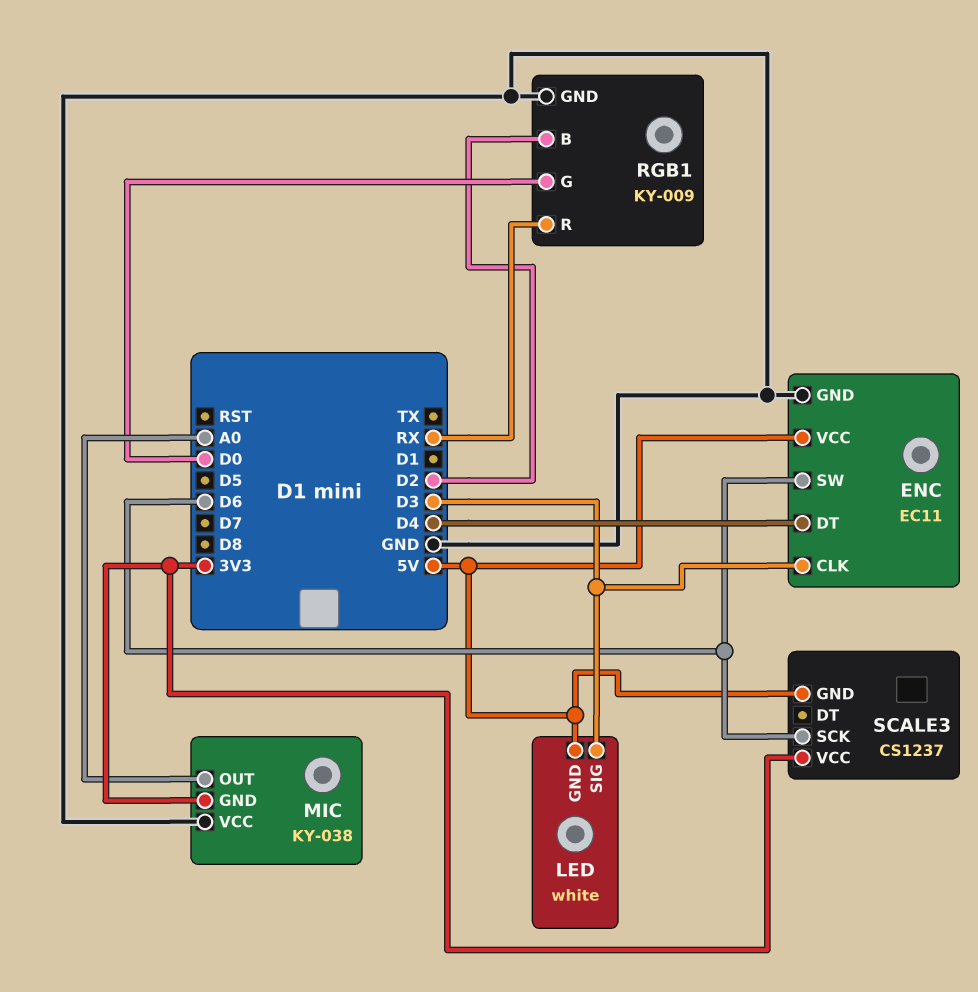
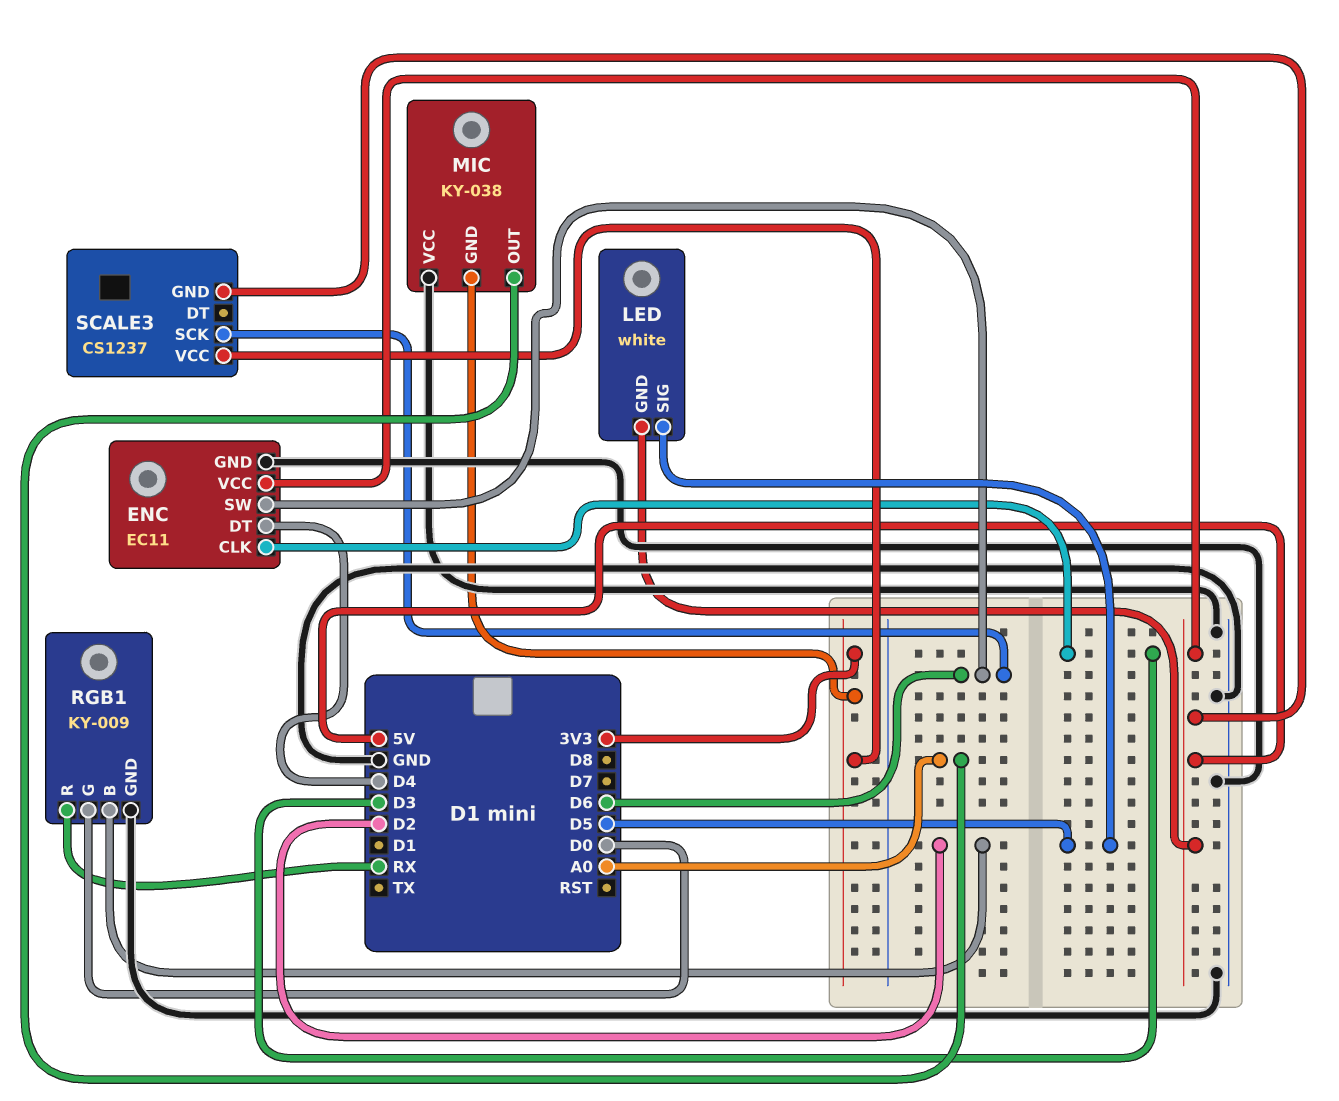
LED pin SIG: D3 -> D5

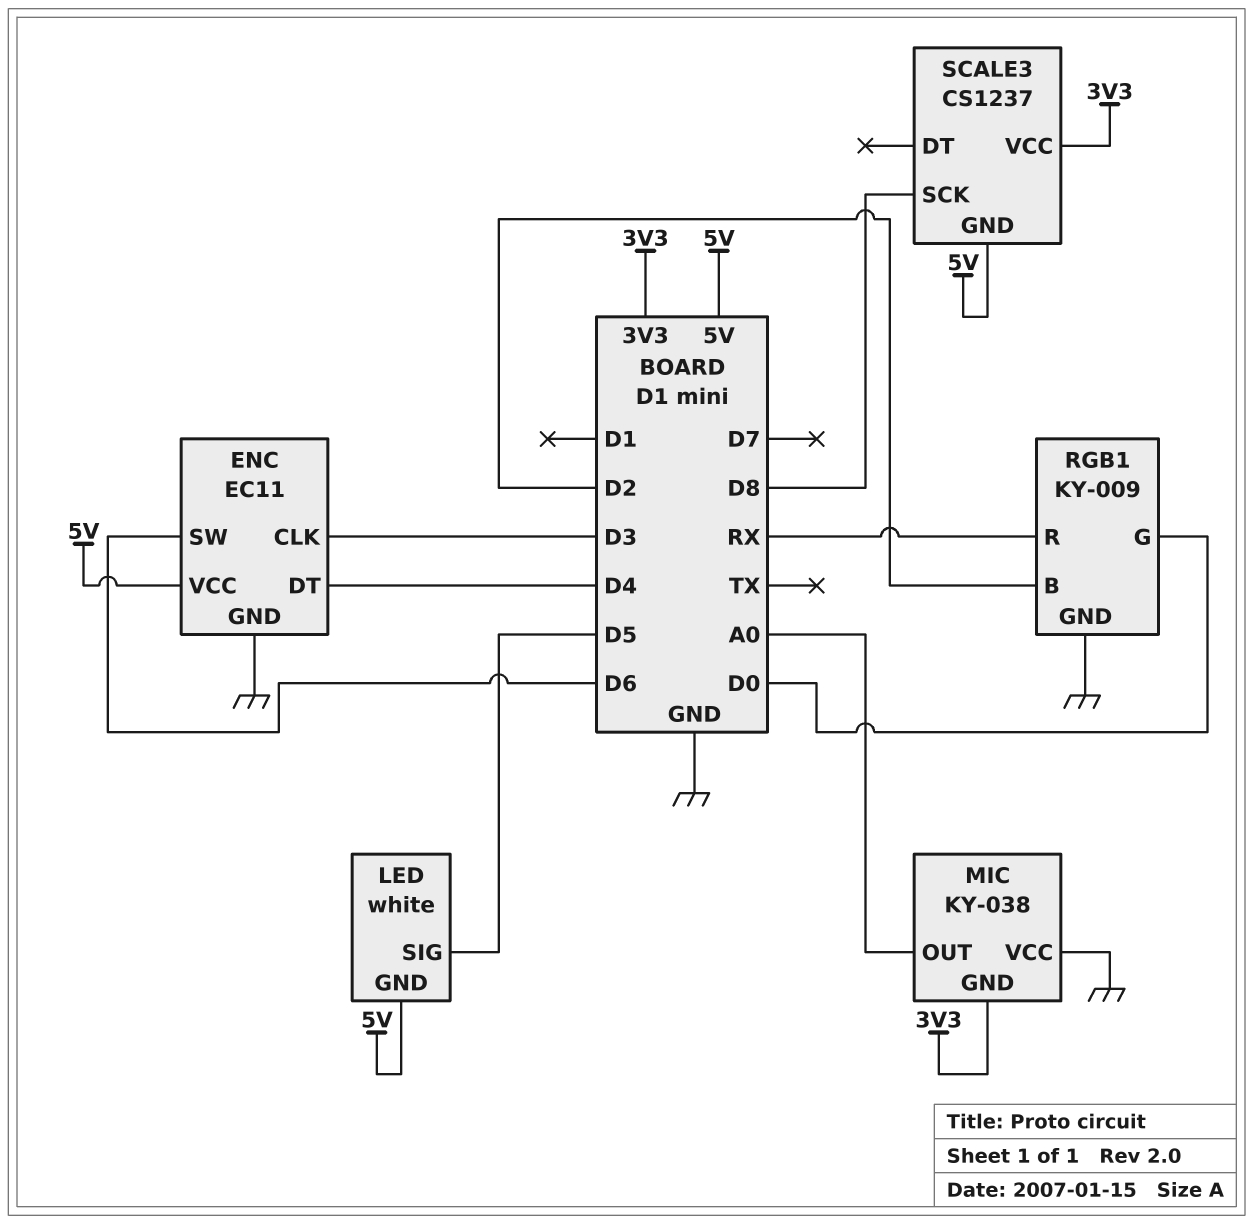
SCALE3 pin SCK: D6 -> D8

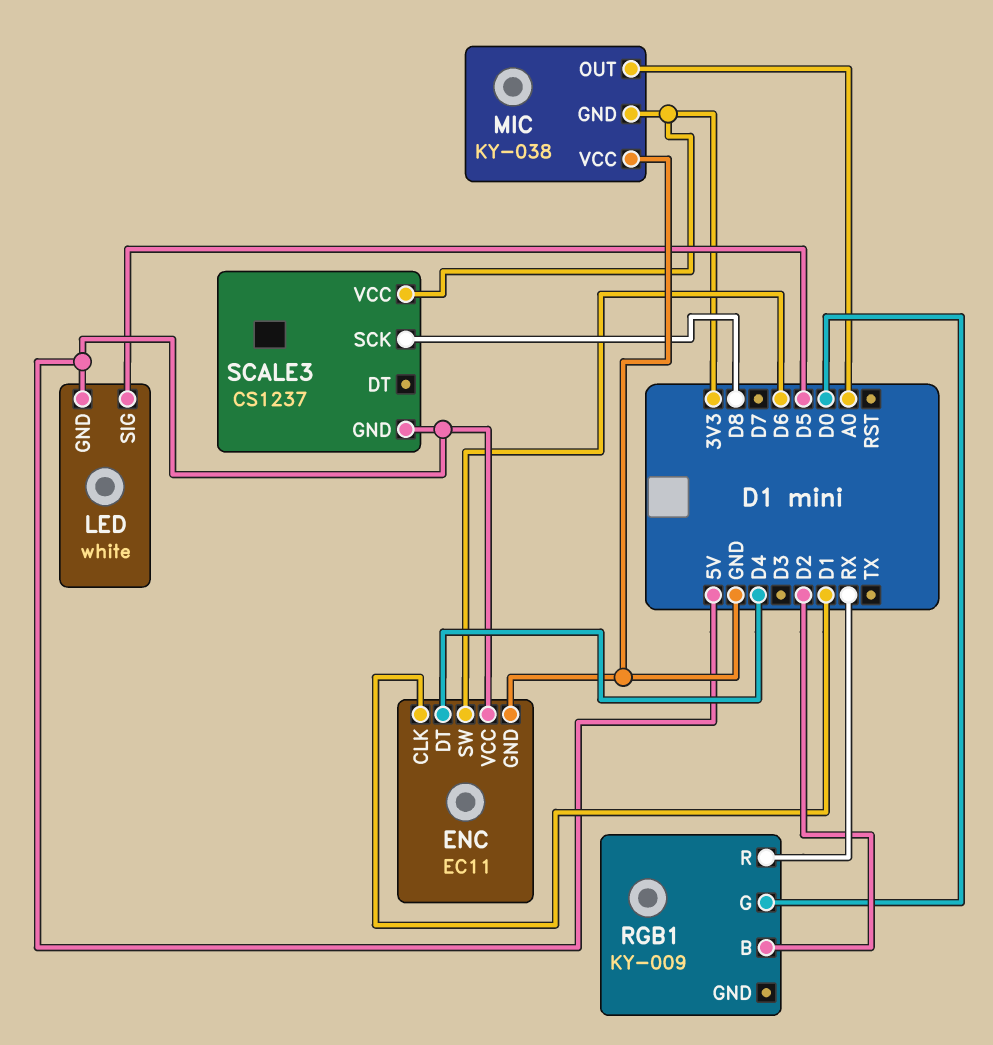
ENC pin CLK: D3 -> D1
RGB1 pin GND: GND -> none

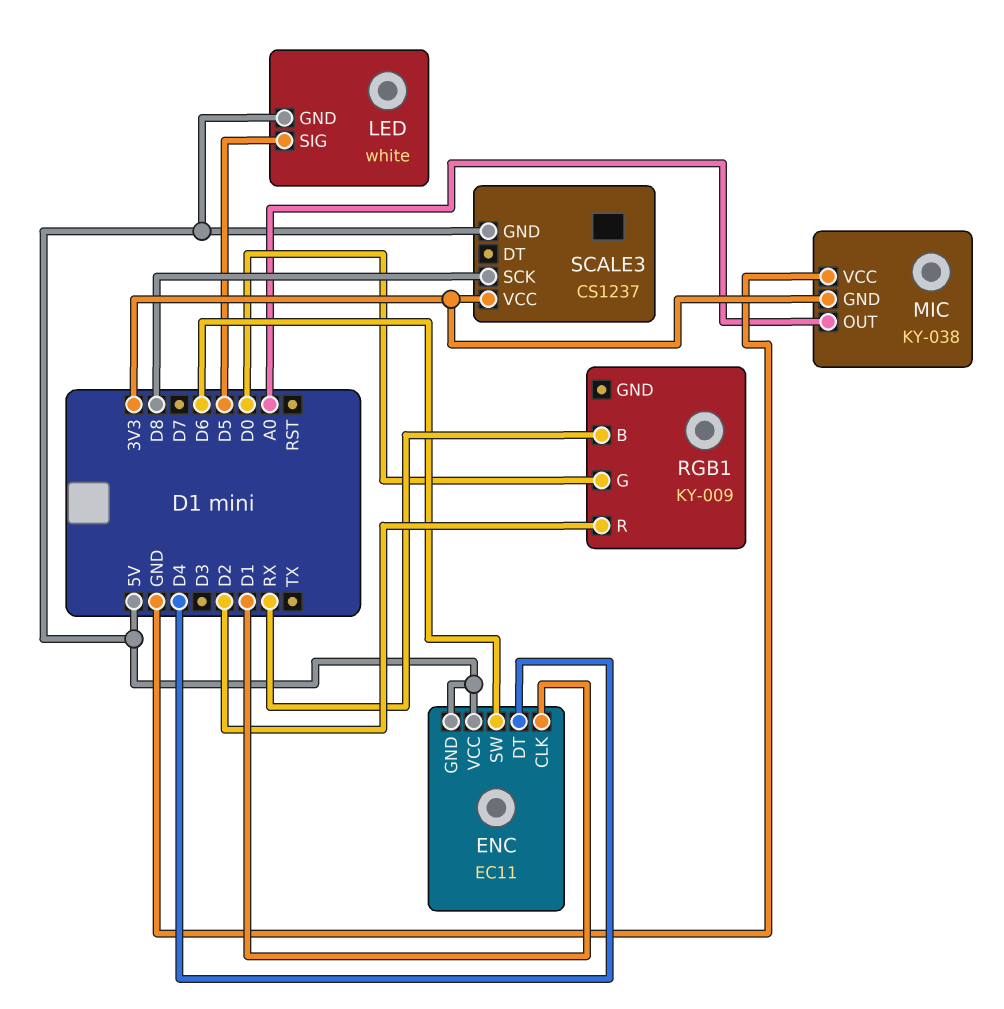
ENC pin GND: GND -> 5V
RGB1 pin B: D2 -> RX
RGB1 pin R: RX -> D2

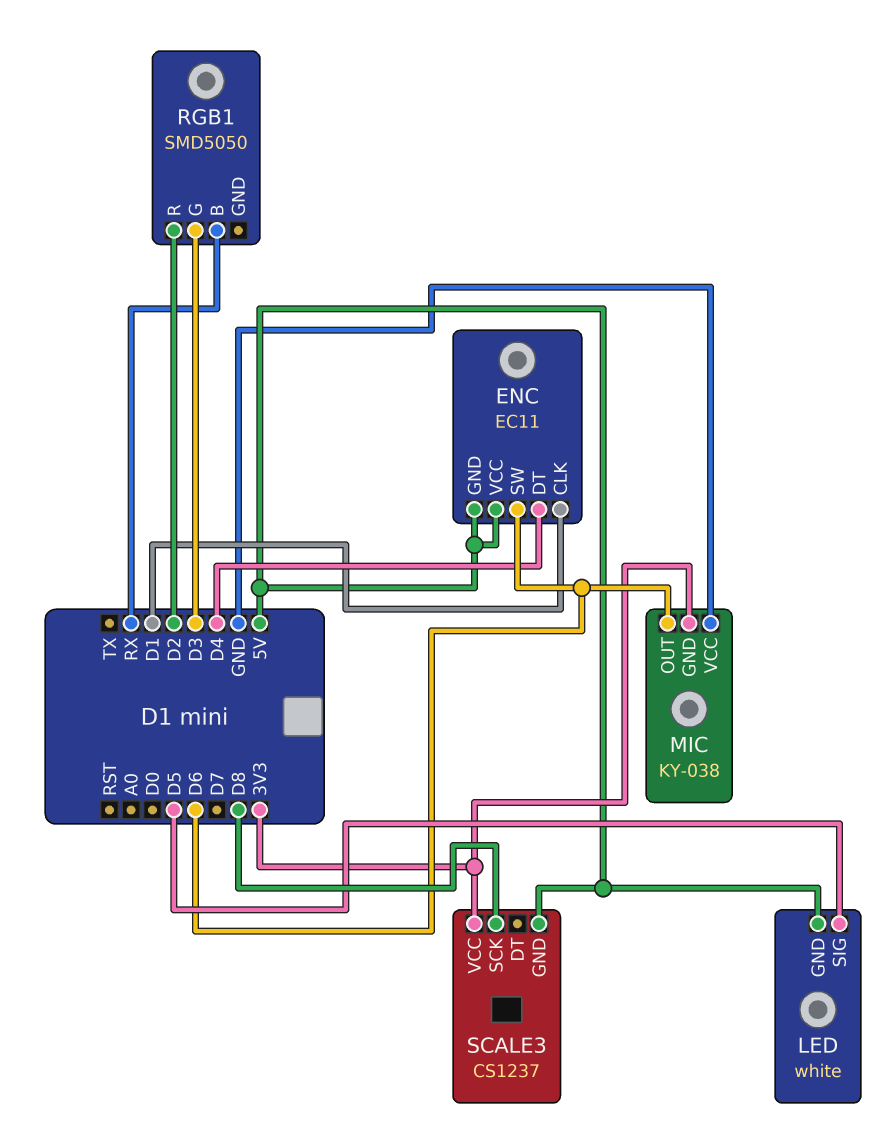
MIC pin OUT: A0 -> D6
RGB1: KY-009 -> SMD5050
RGB1 pin G: D0 -> D3

